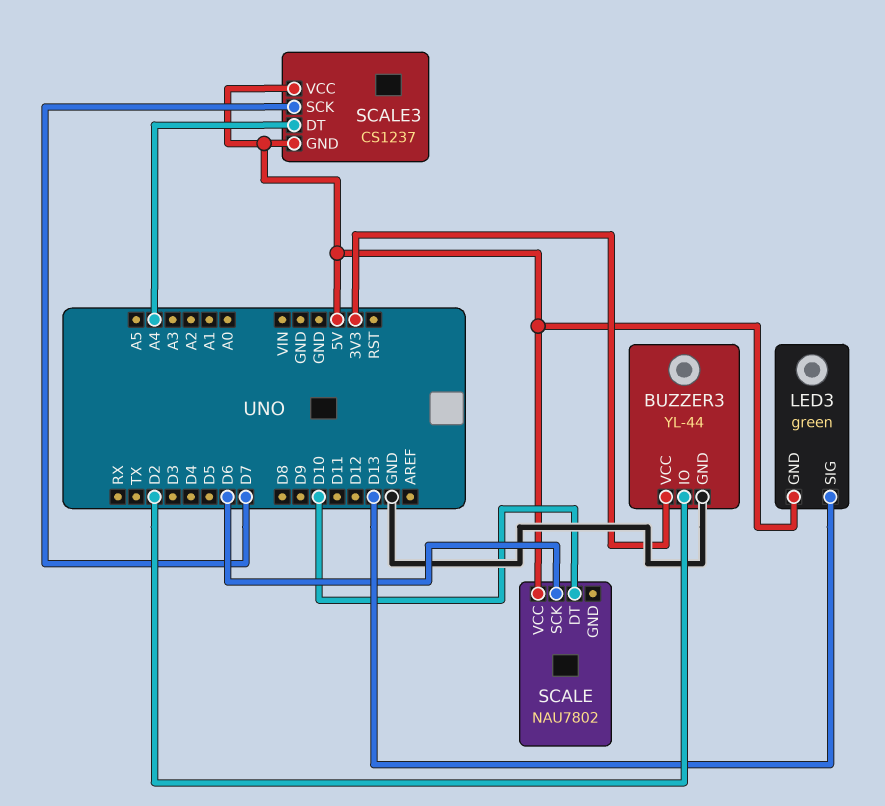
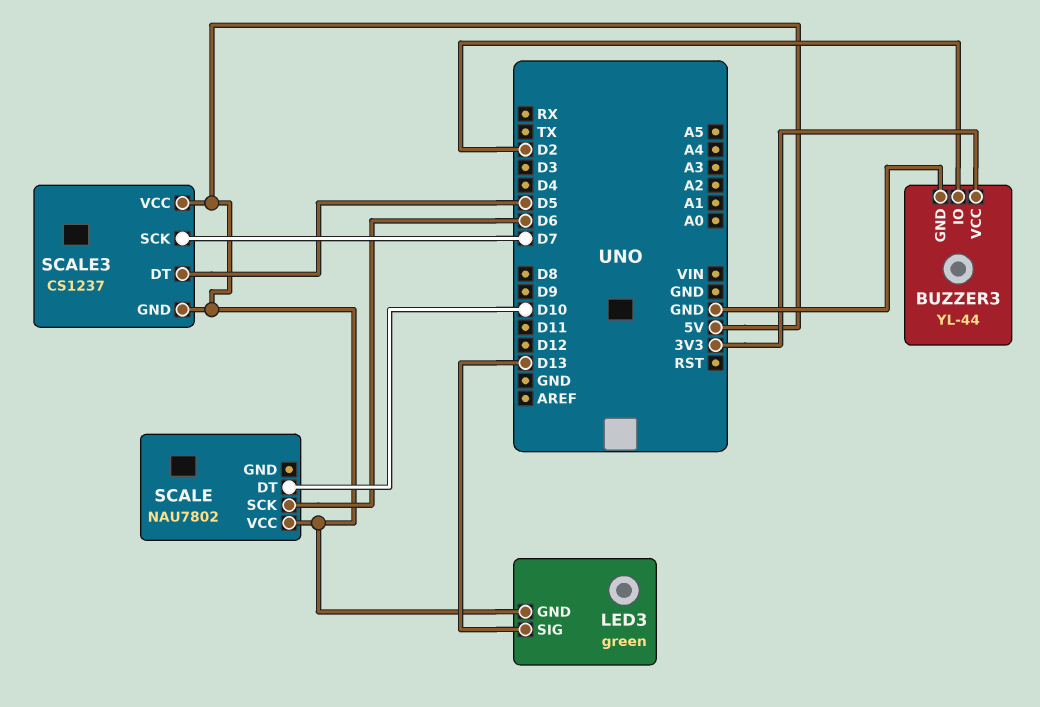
SCALE3 pin DT: A4 -> D5

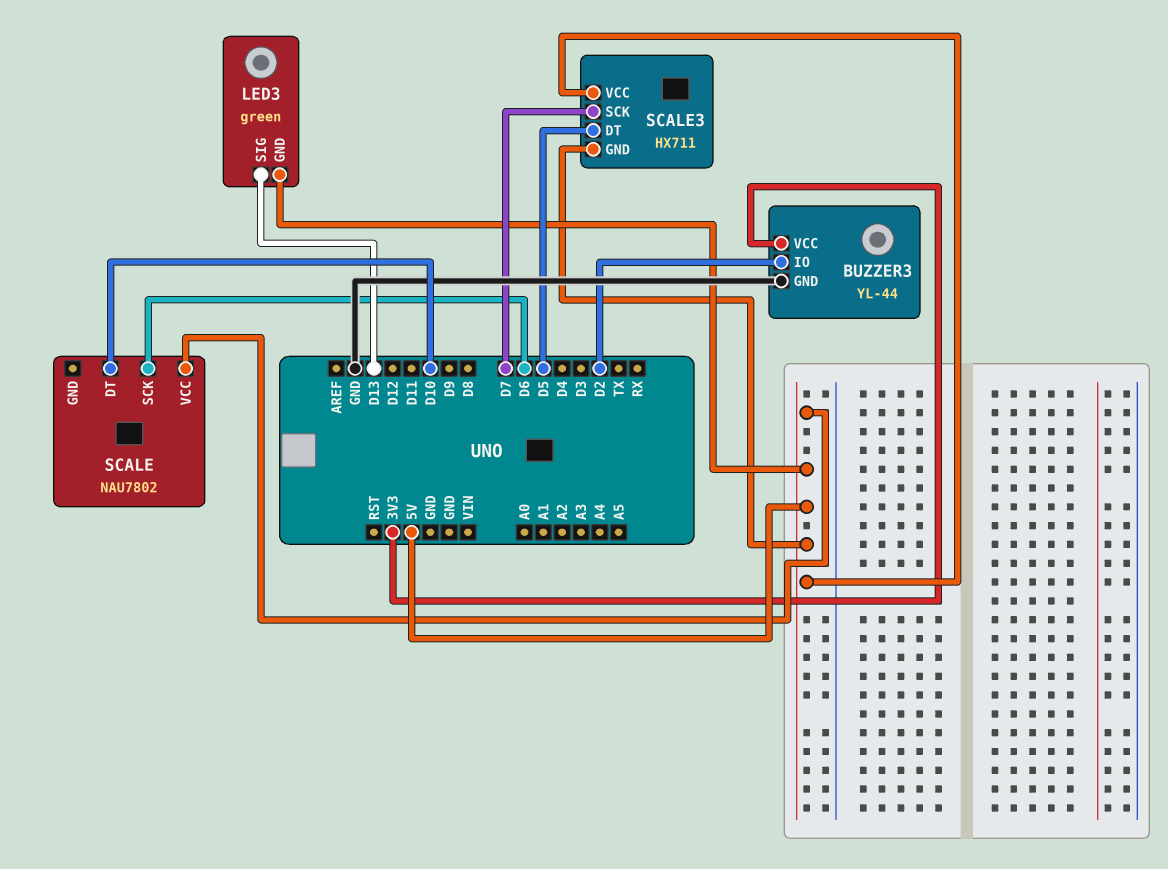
SCALE3: CS1237 -> HX711

